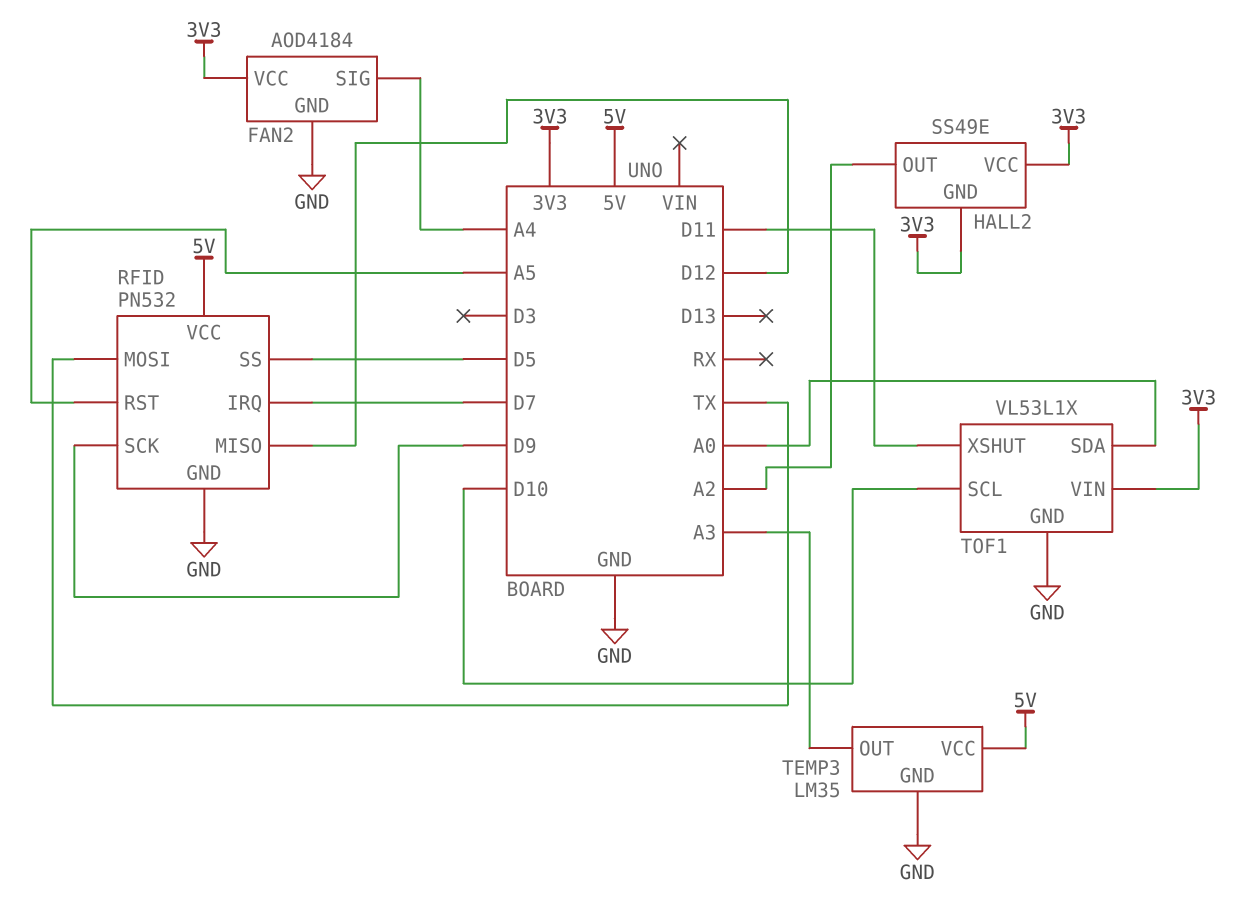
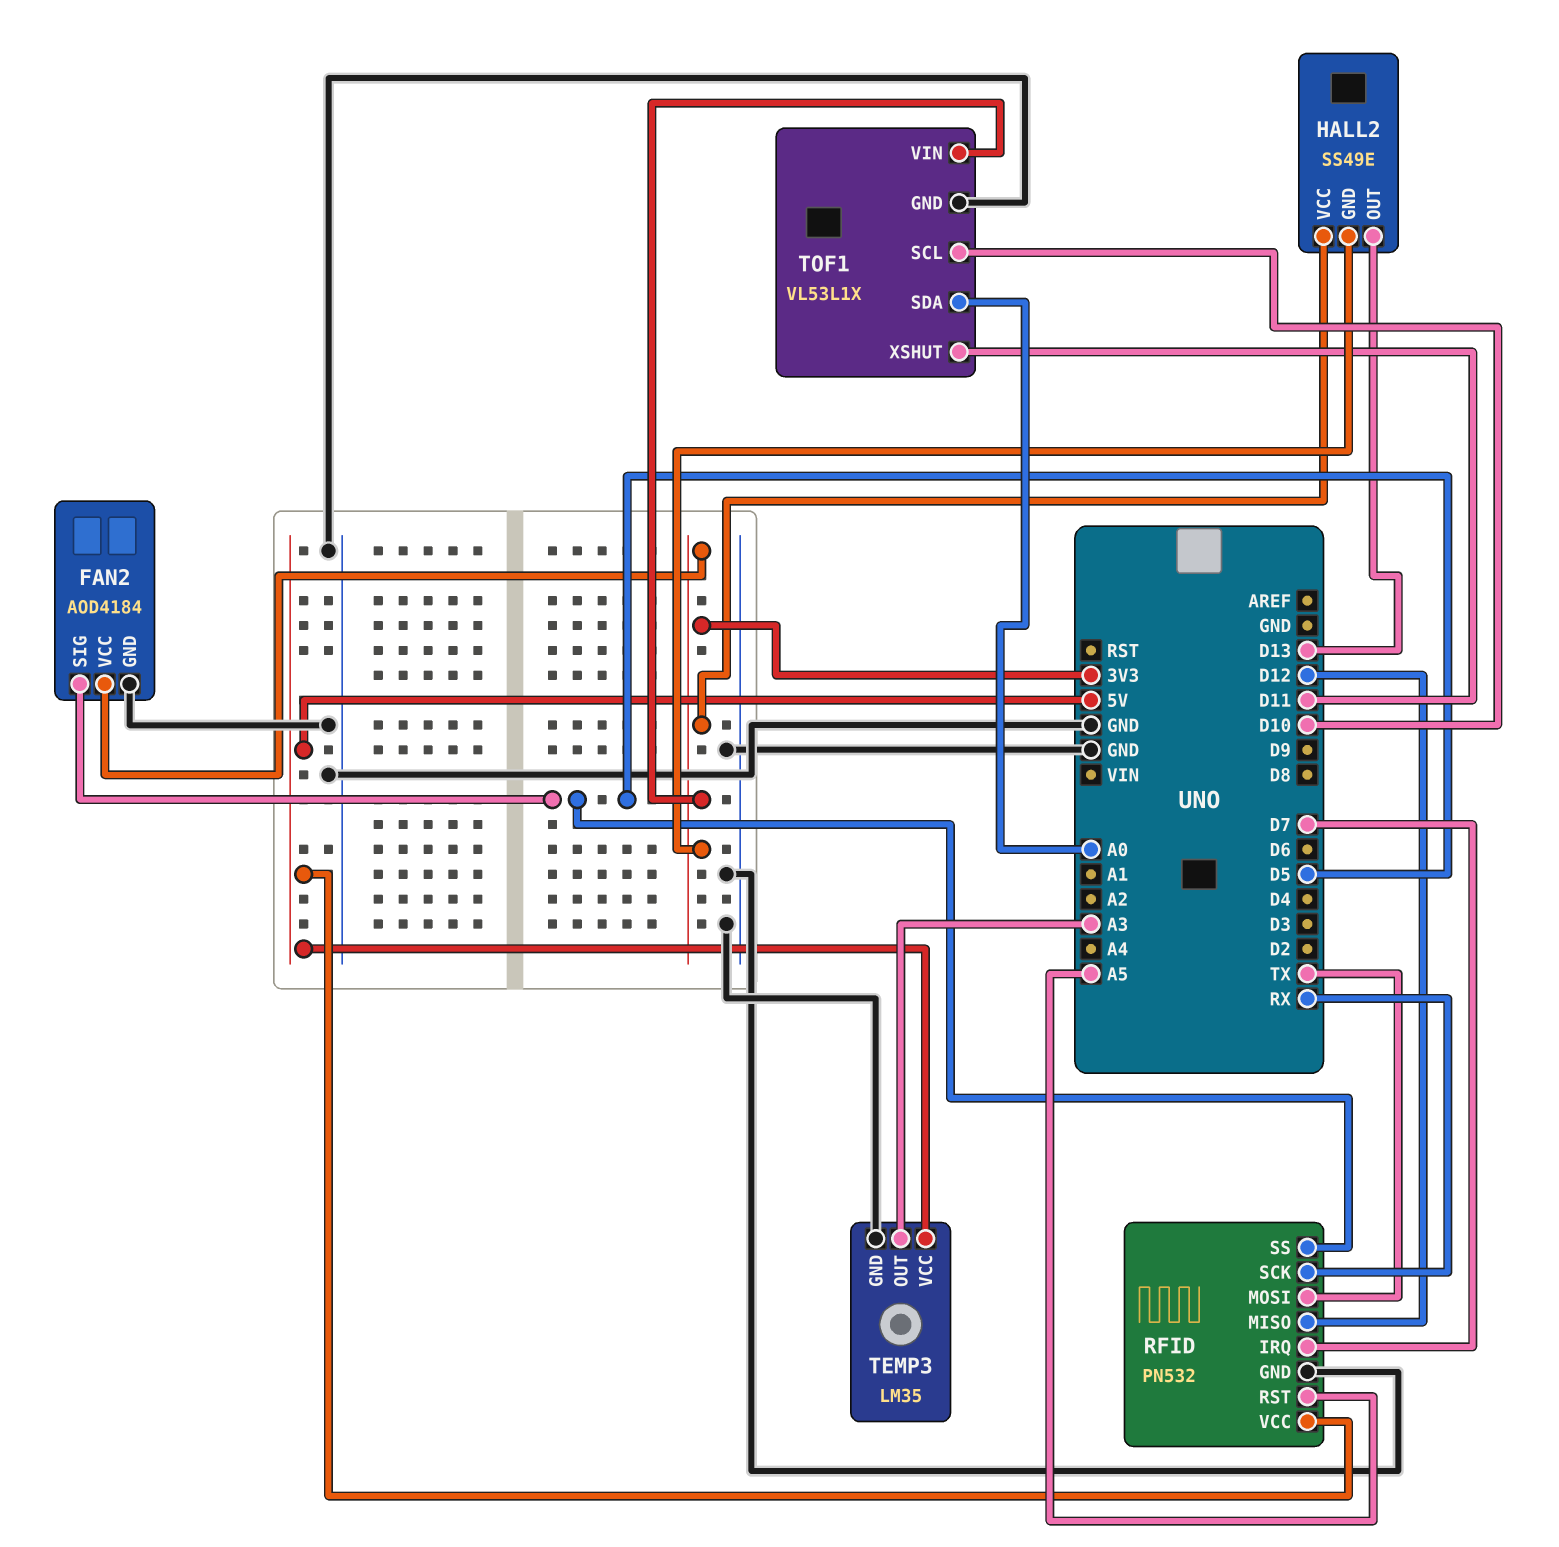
FAN2 pin SIG: A4 -> D5
HALL2 pin OUT: A2 -> D13
RFID pin SCK: D9 -> RX

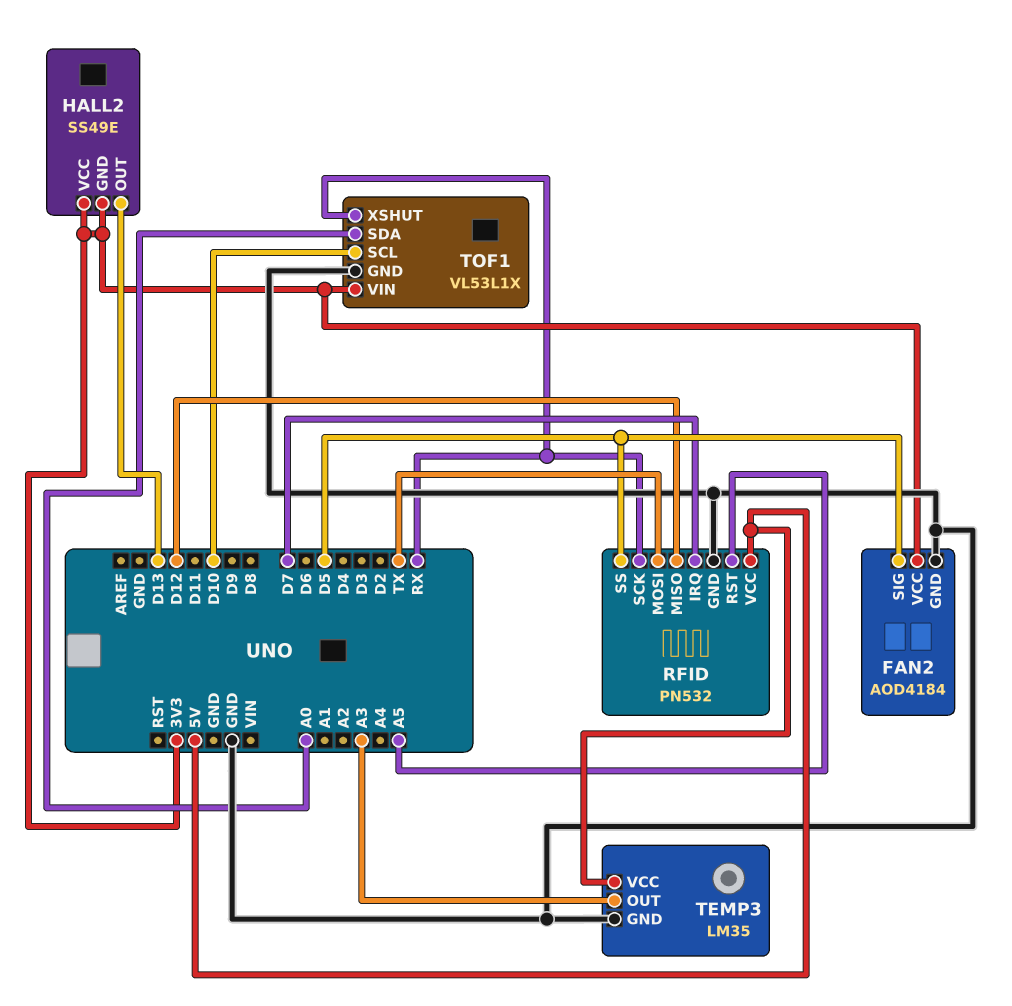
TOF1 pin XSHUT: D11 -> RX

